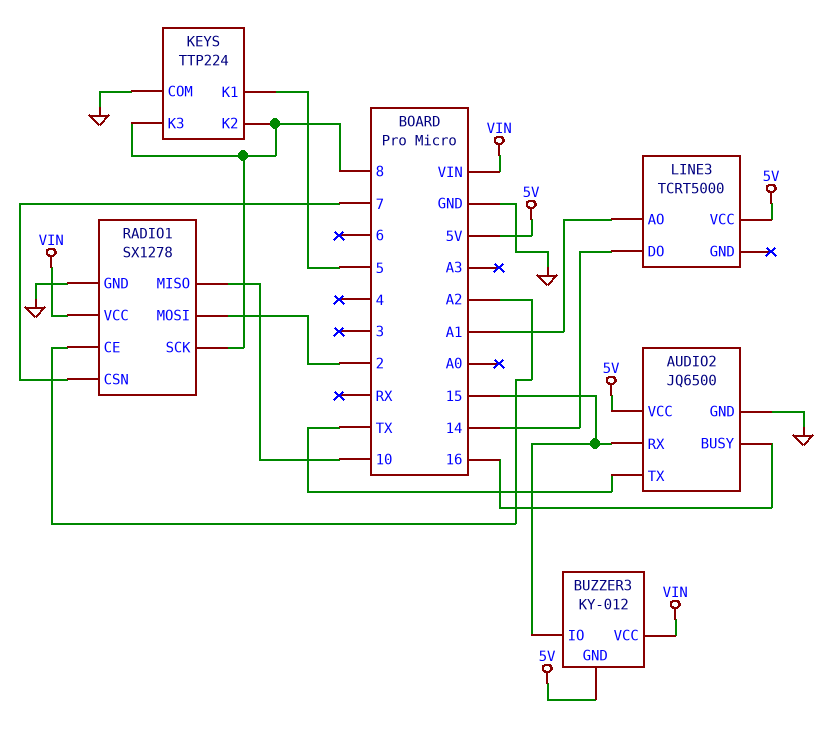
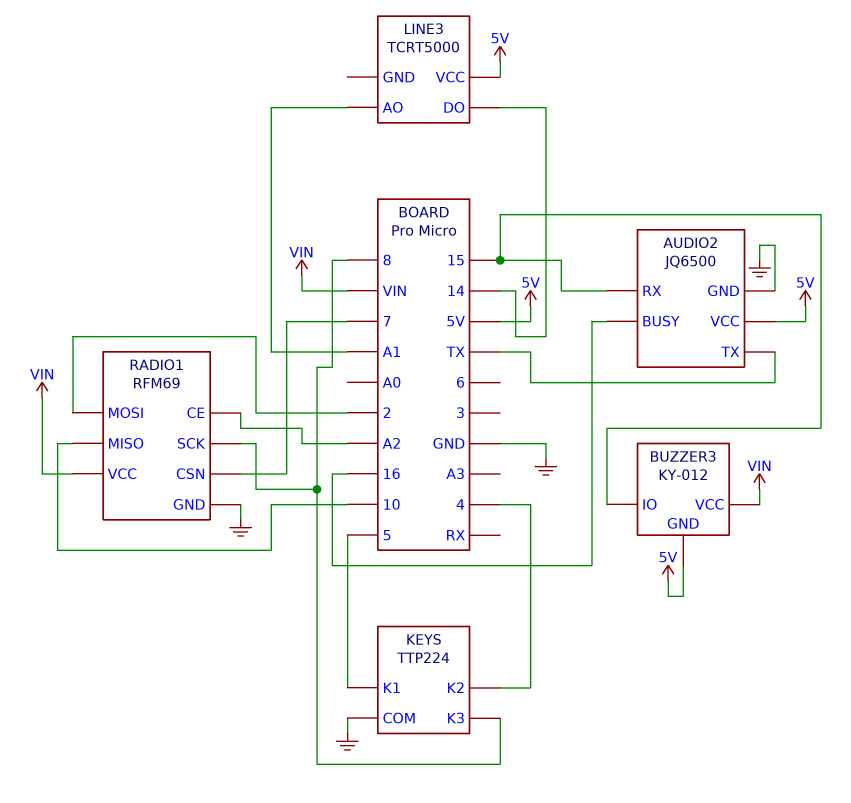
KEYS pin K2: 8 -> 4
RADIO1: SX1278 -> RFM69

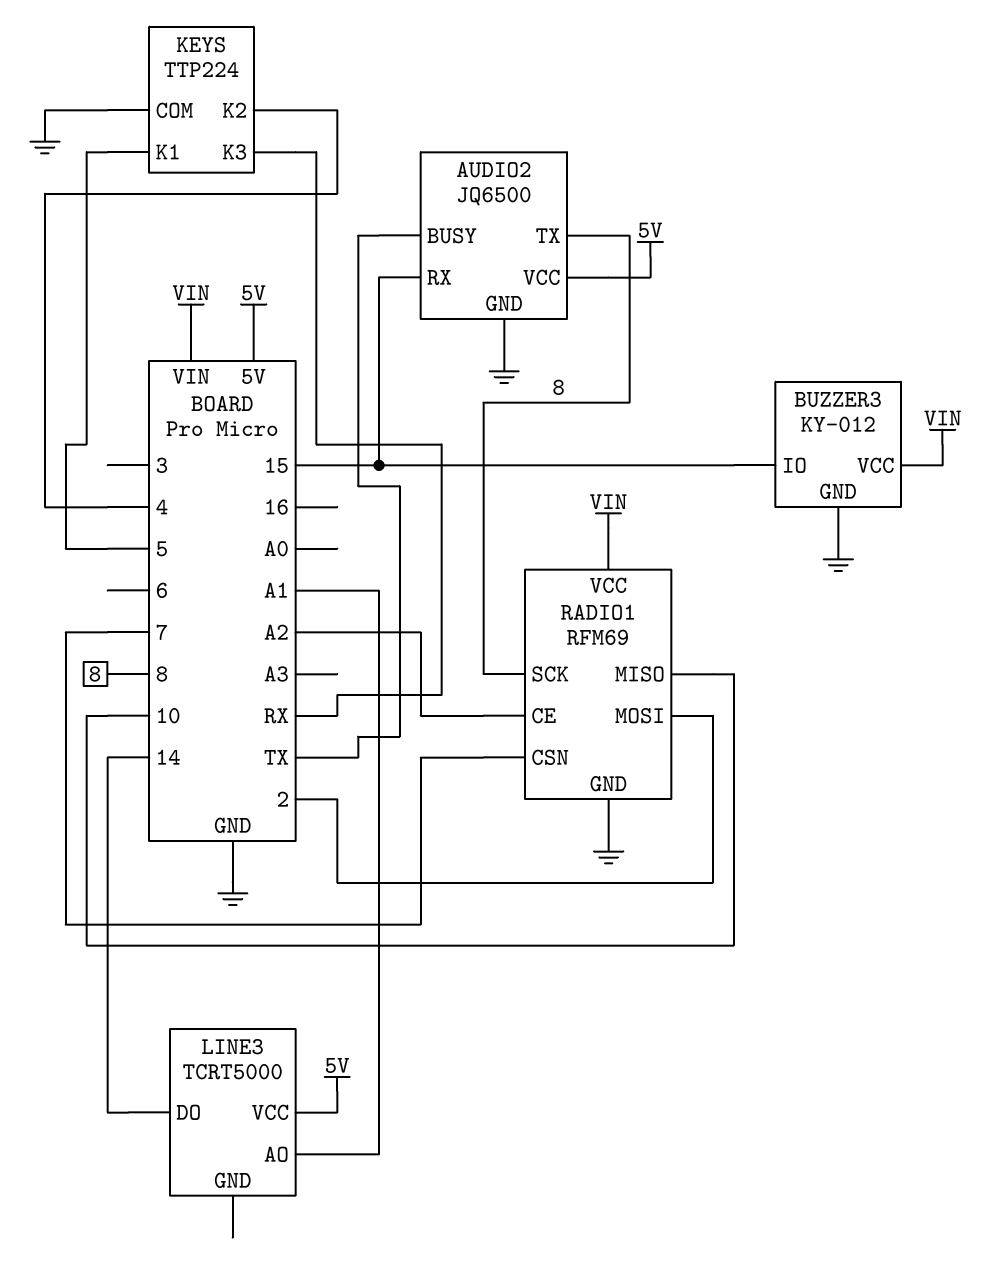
AUDIO2 pin BUSY: 16 -> TX
AUDIO2 pin TX: TX -> 8
BUZZER3 pin GND: 5V -> GND
KEYS pin K3: 8 -> RX

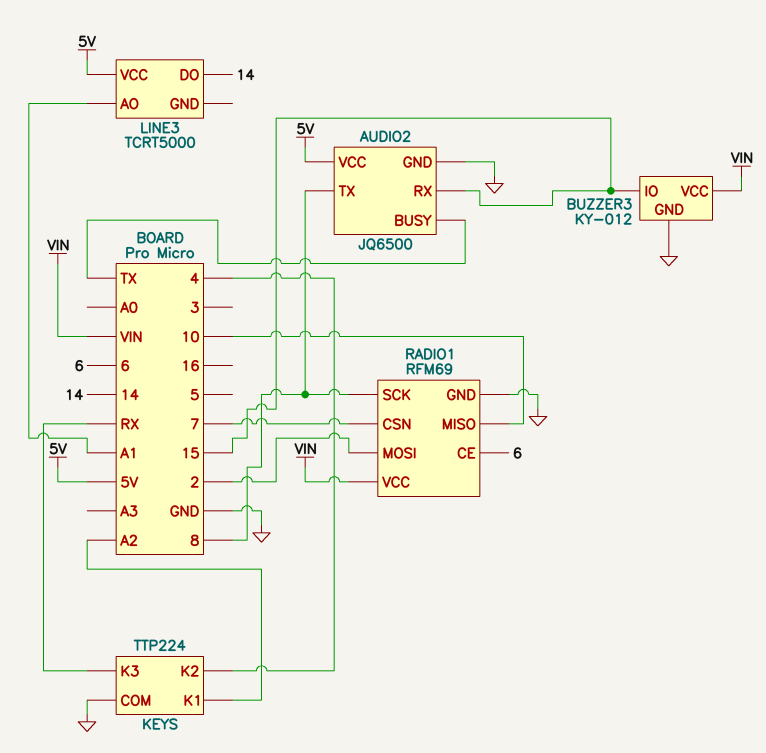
KEYS pin K1: 5 -> A2
RADIO1 pin CE: A2 -> 6

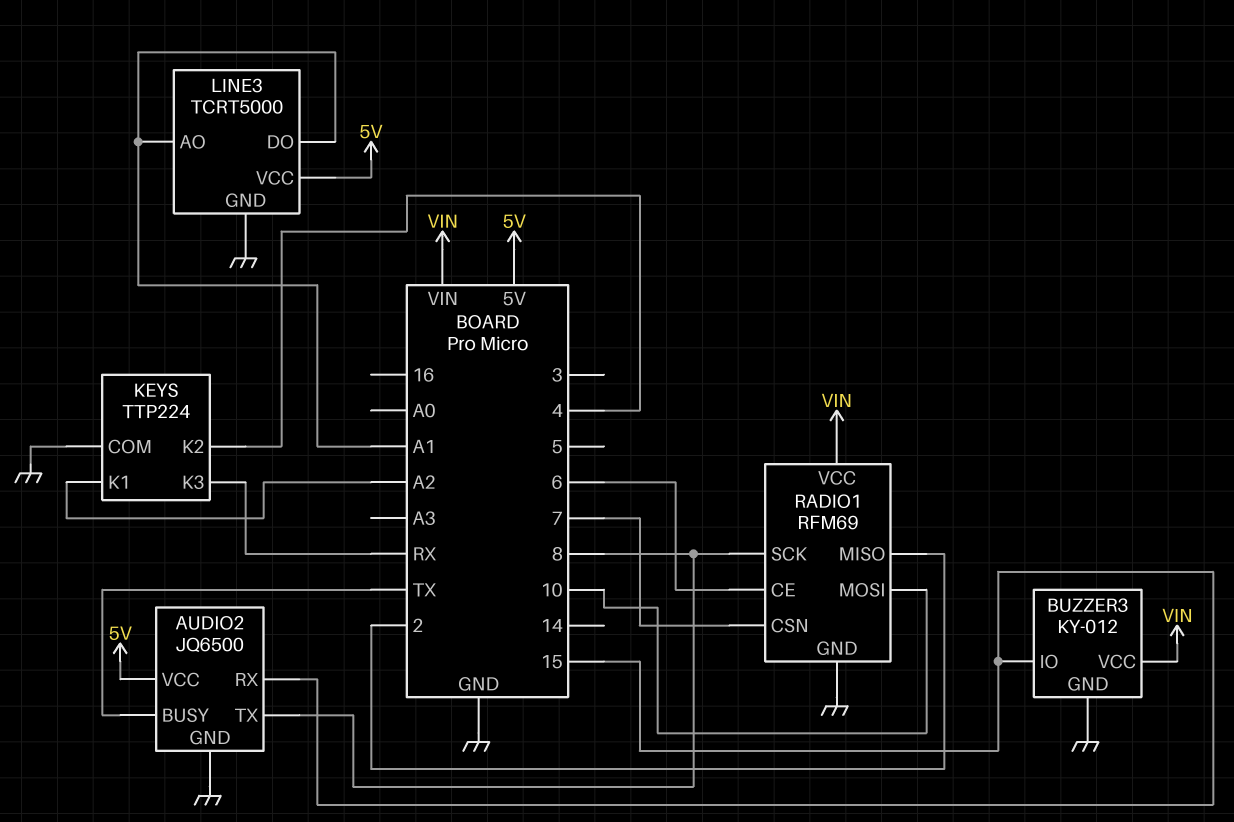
LINE3 pin DO: 14 -> A1
LINE3 pin GND: none -> GND
RADIO1 pin MISO: 10 -> 2
RADIO1 pin MOSI: 2 -> 10

